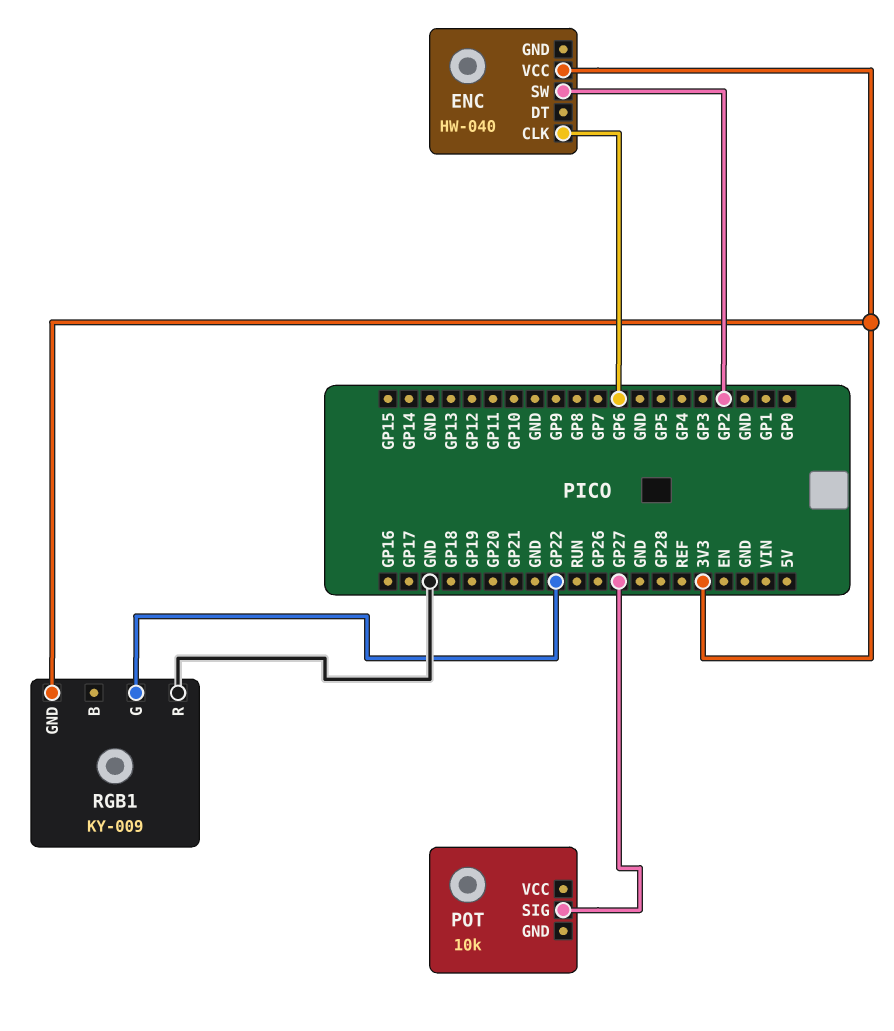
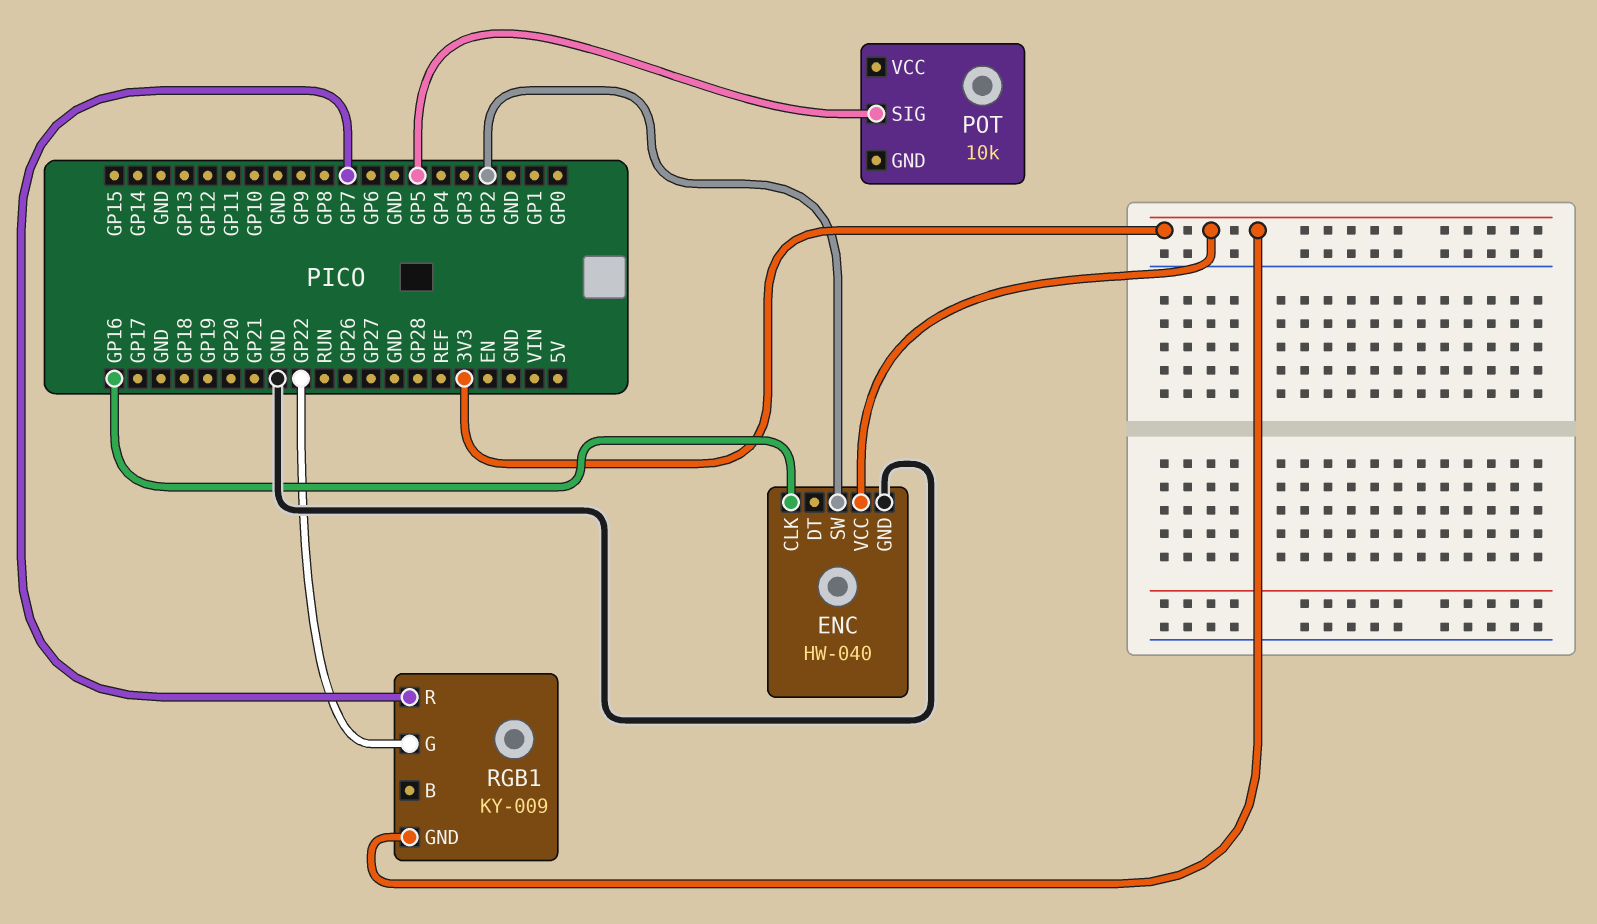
ENC pin CLK: GP6 -> GP16
ENC pin GND: none -> GND
POT pin SIG: GP27 -> GP5
RGB1 pin R: GND -> GP7

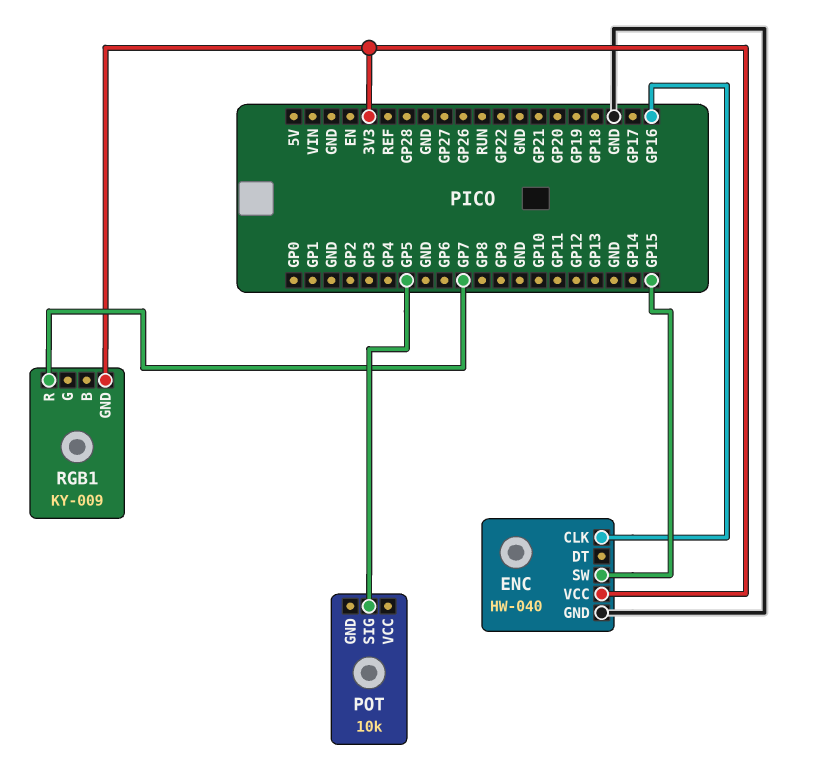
ENC pin SW: GP2 -> GP15
RGB1 pin G: GP22 -> none

